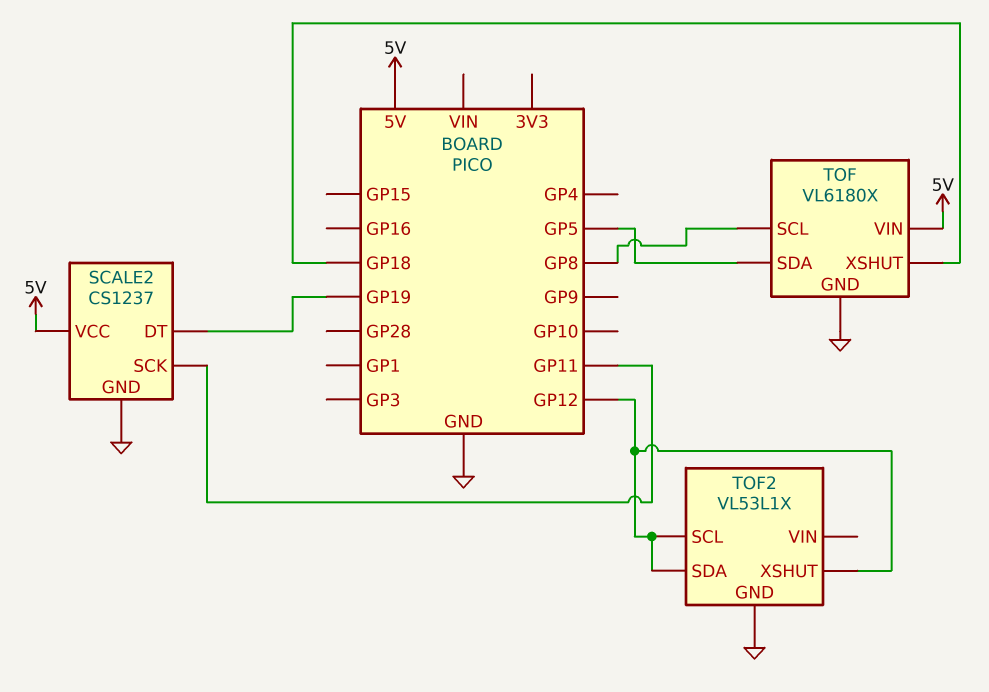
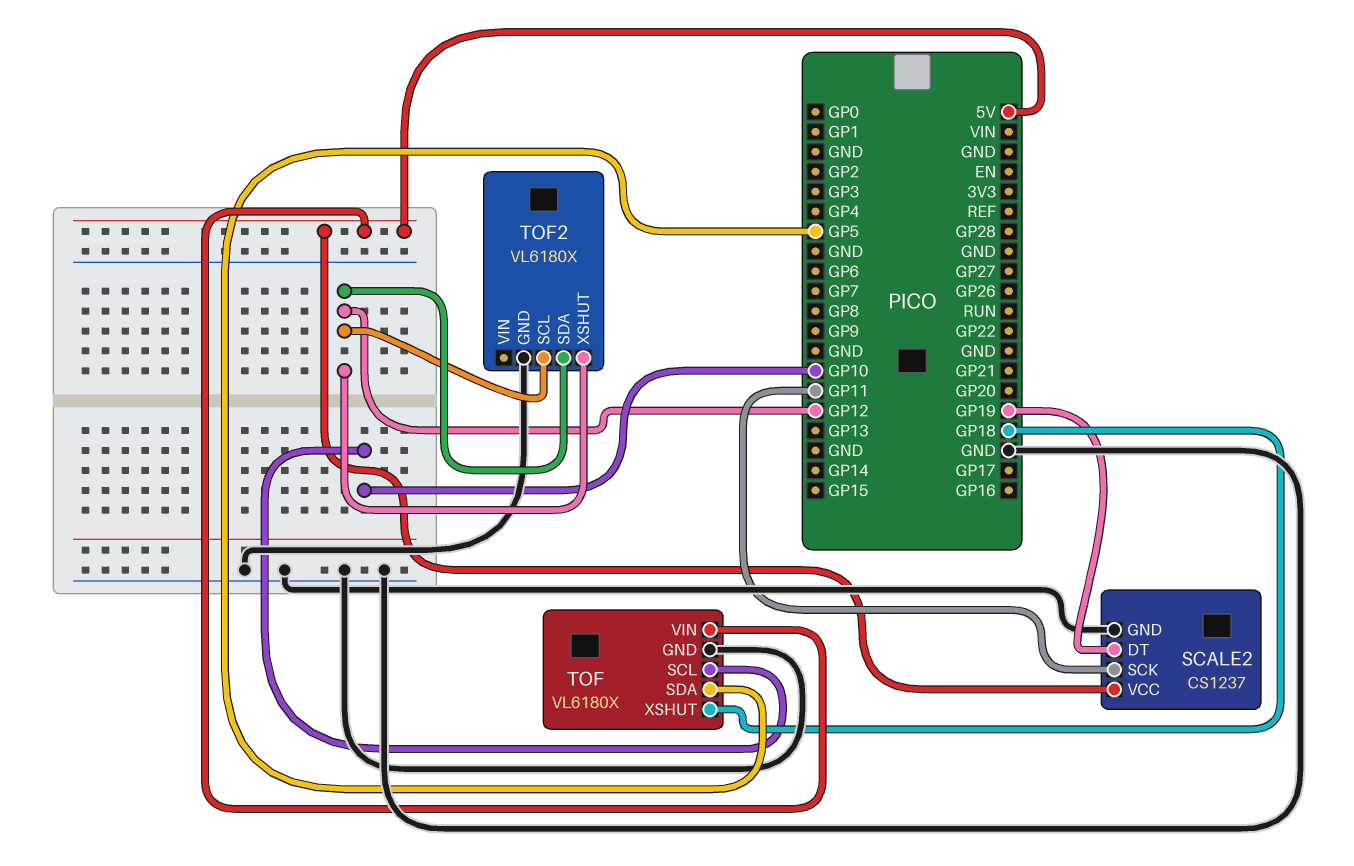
TOF pin SCL: GP8 -> GP10
TOF2: VL53L1X -> VL6180X

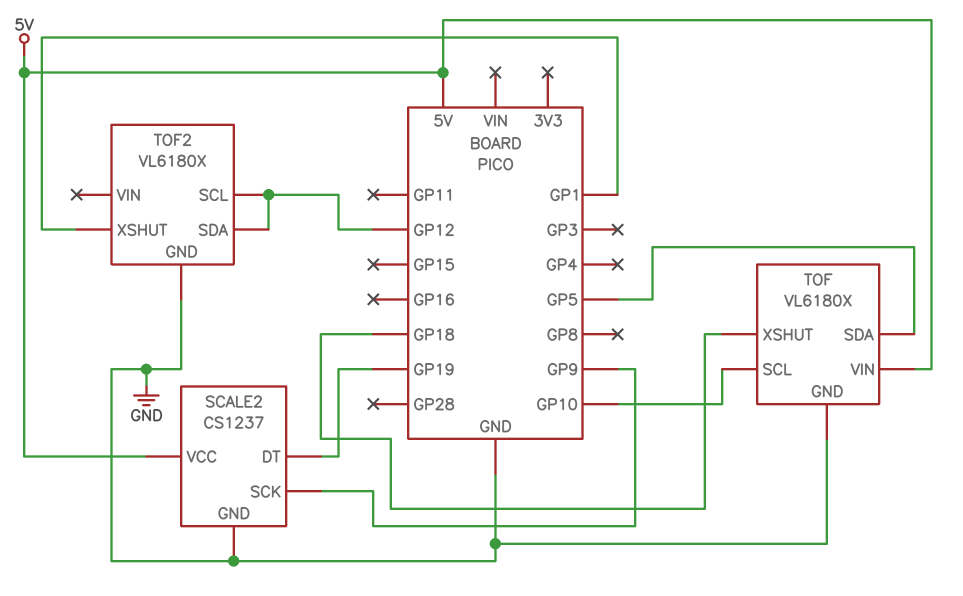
SCALE2 pin SCK: GP11 -> GP9
TOF2 pin XSHUT: GP12 -> GP1

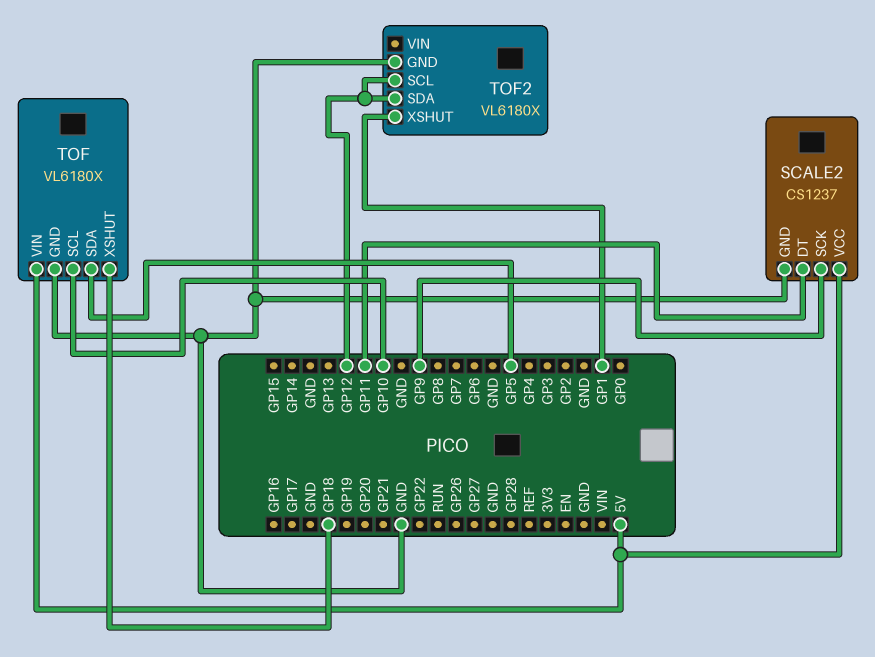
SCALE2 pin DT: GP19 -> GP11

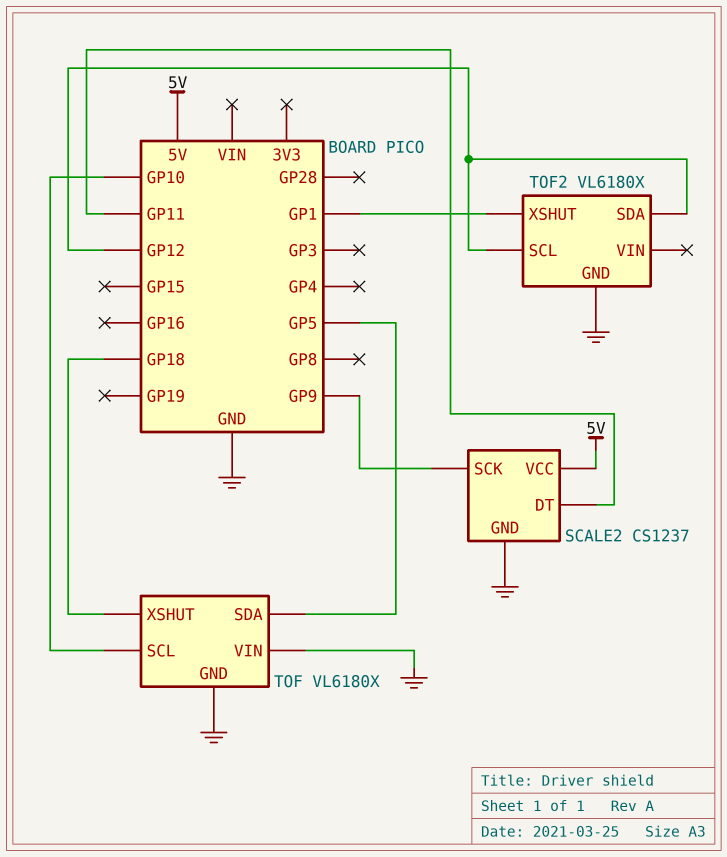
TOF pin VIN: 5V -> GND

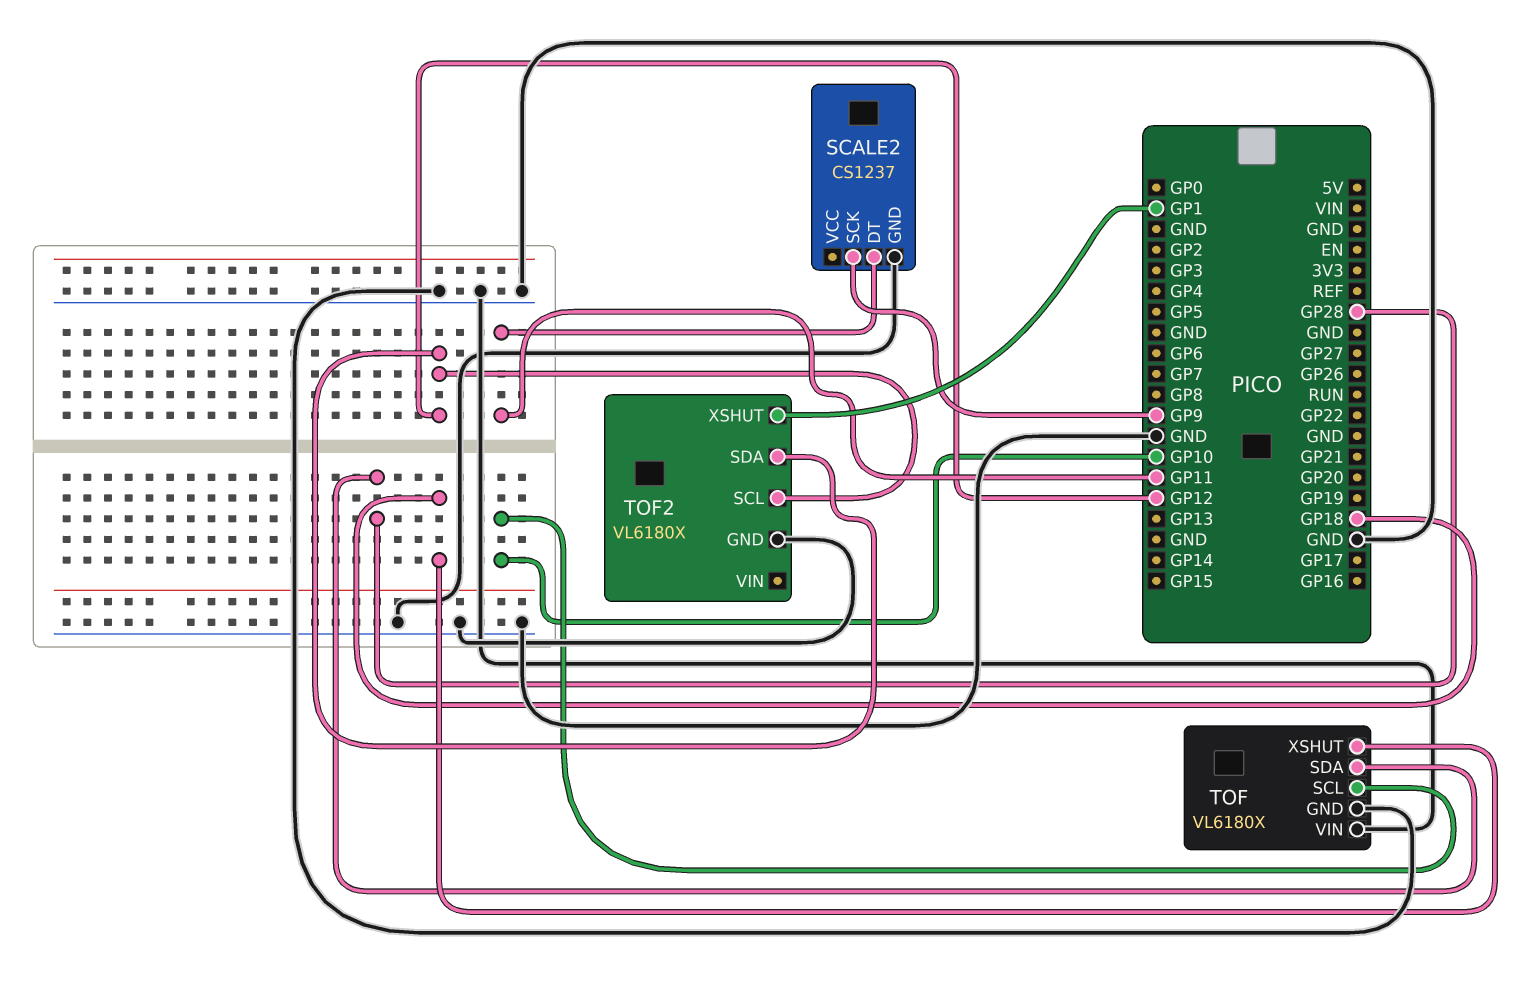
SCALE2 pin VCC: 5V -> none
TOF pin SDA: GP5 -> GP28

